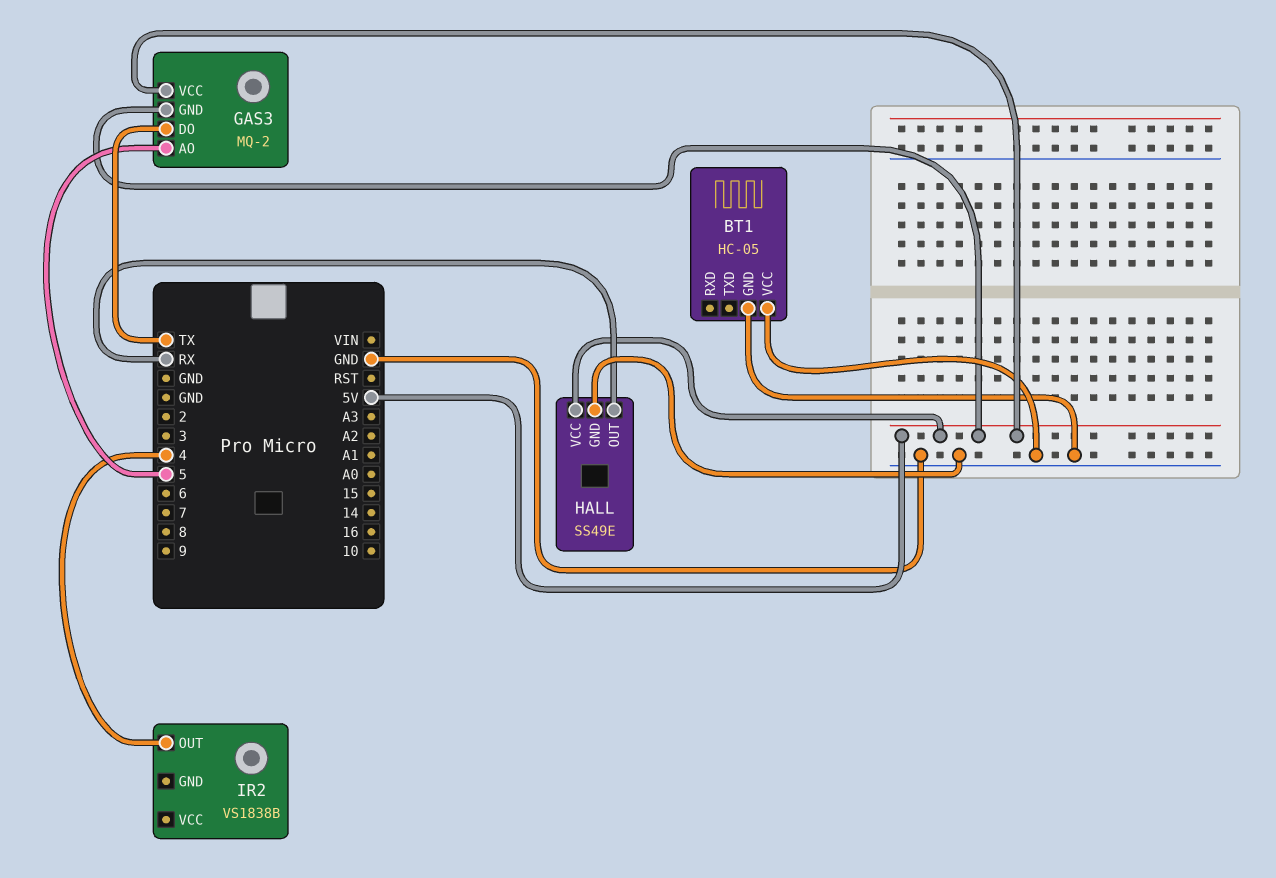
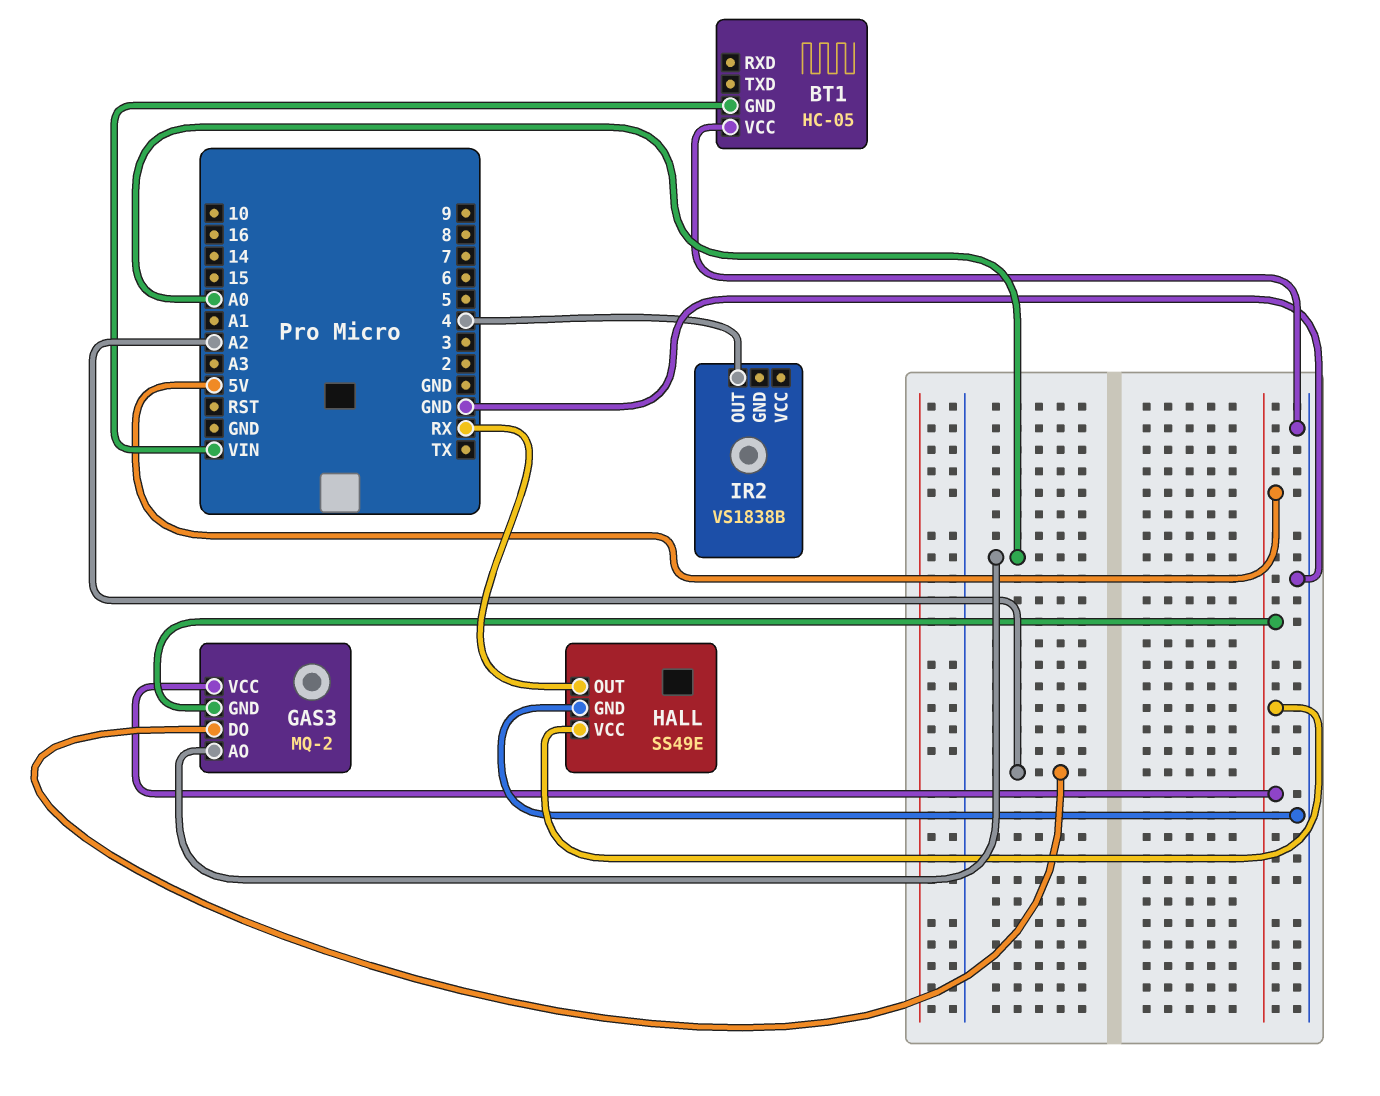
BT1 pin GND: GND -> VIN
GAS3 pin AO: 5 -> A0
GAS3 pin DO: TX -> A2

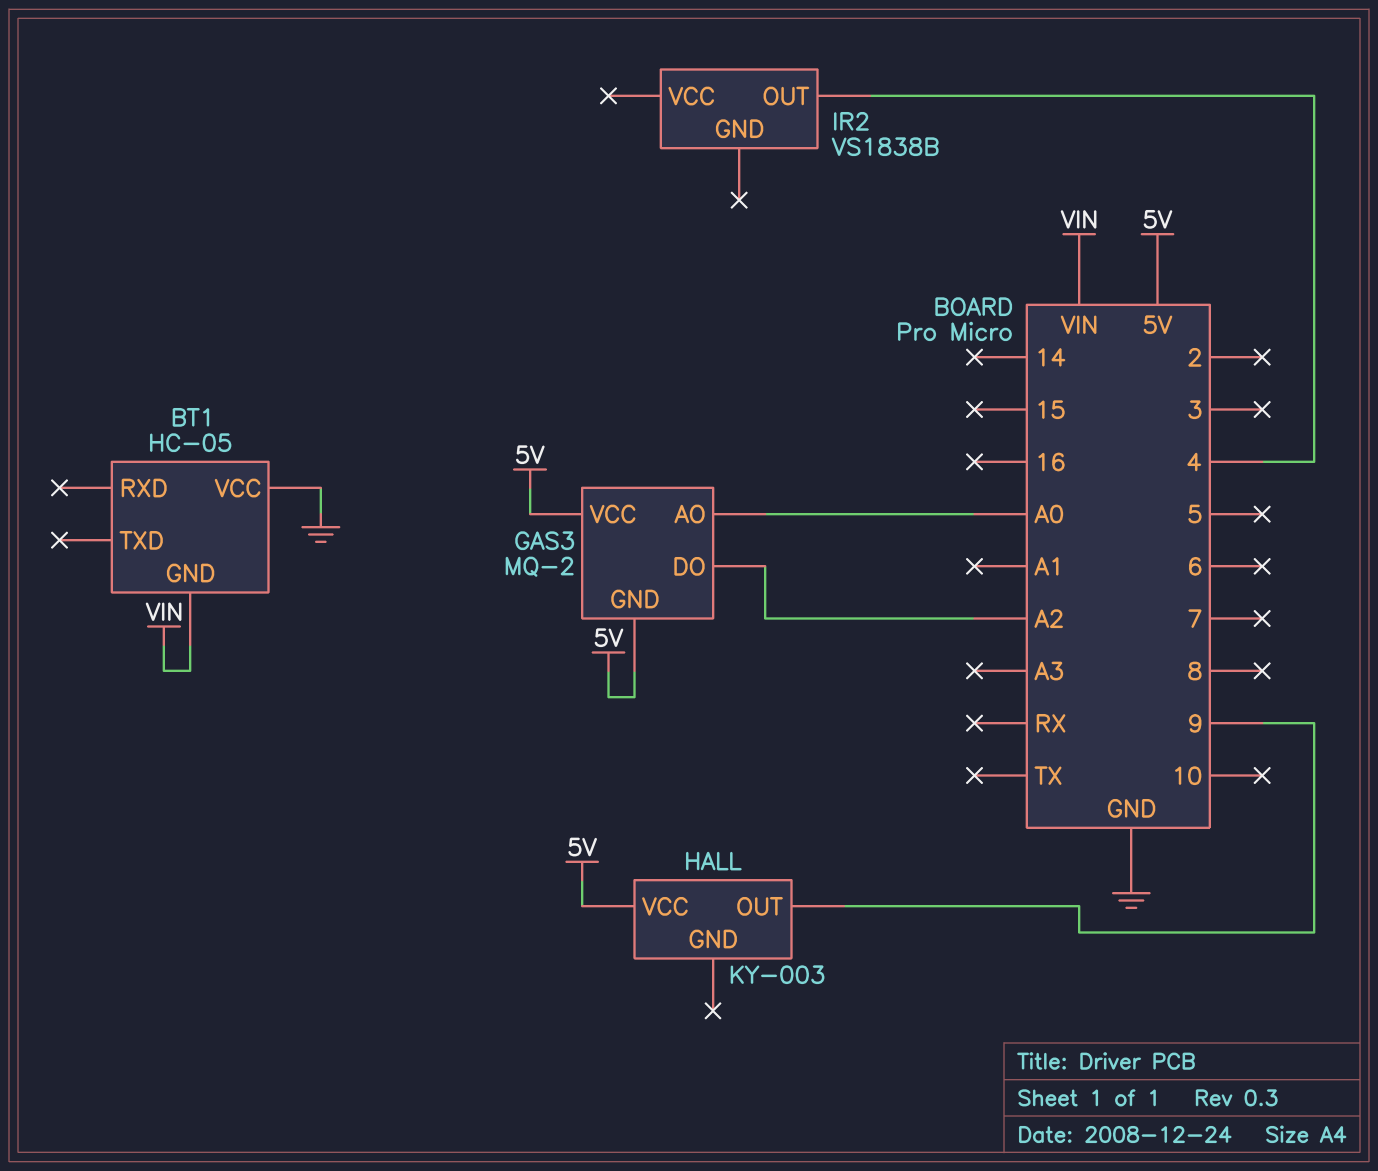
HALL: SS49E -> KY-003
HALL pin GND: GND -> none
HALL pin OUT: RX -> 9

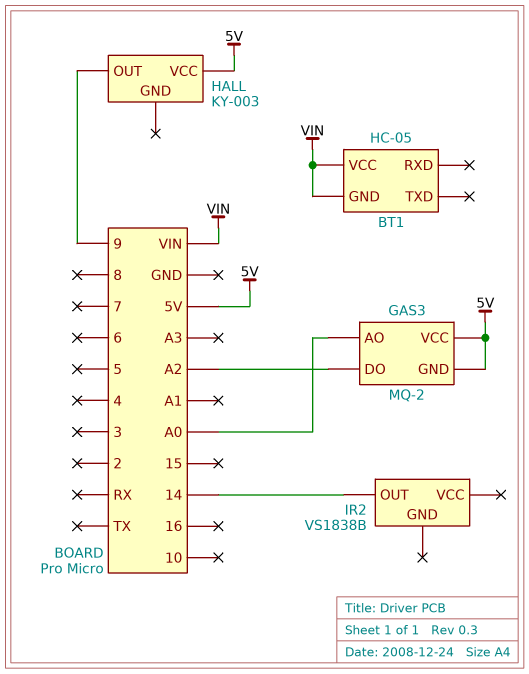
BT1 pin VCC: GND -> VIN
IR2 pin OUT: 4 -> 14

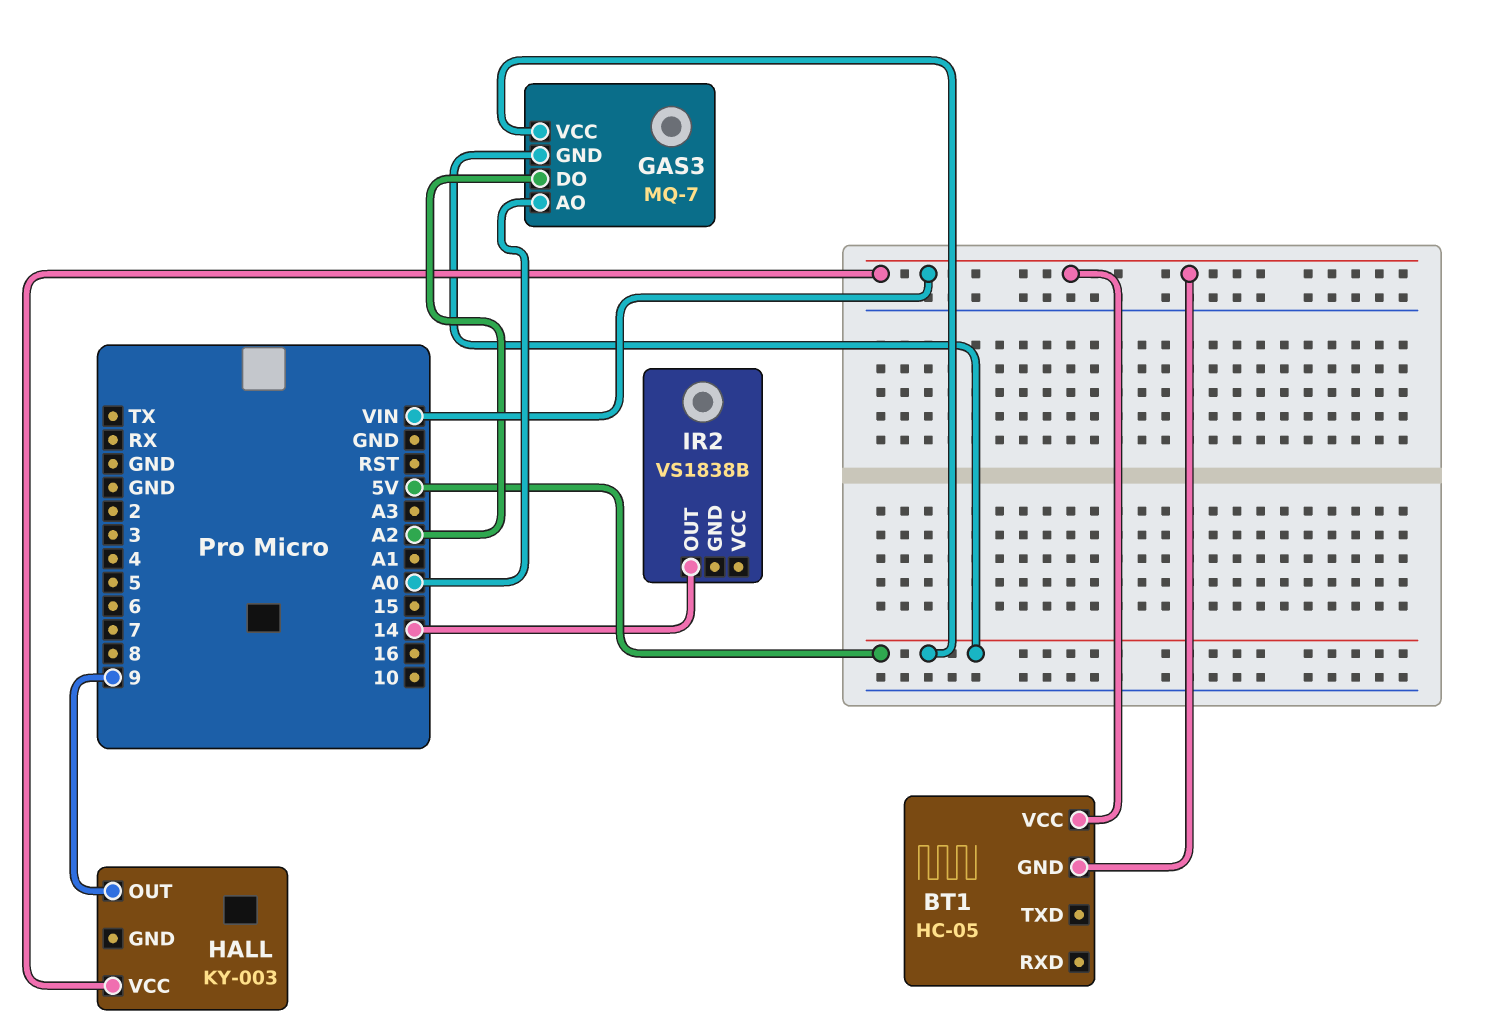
GAS3: MQ-2 -> MQ-7
HALL pin VCC: 5V -> VIN

